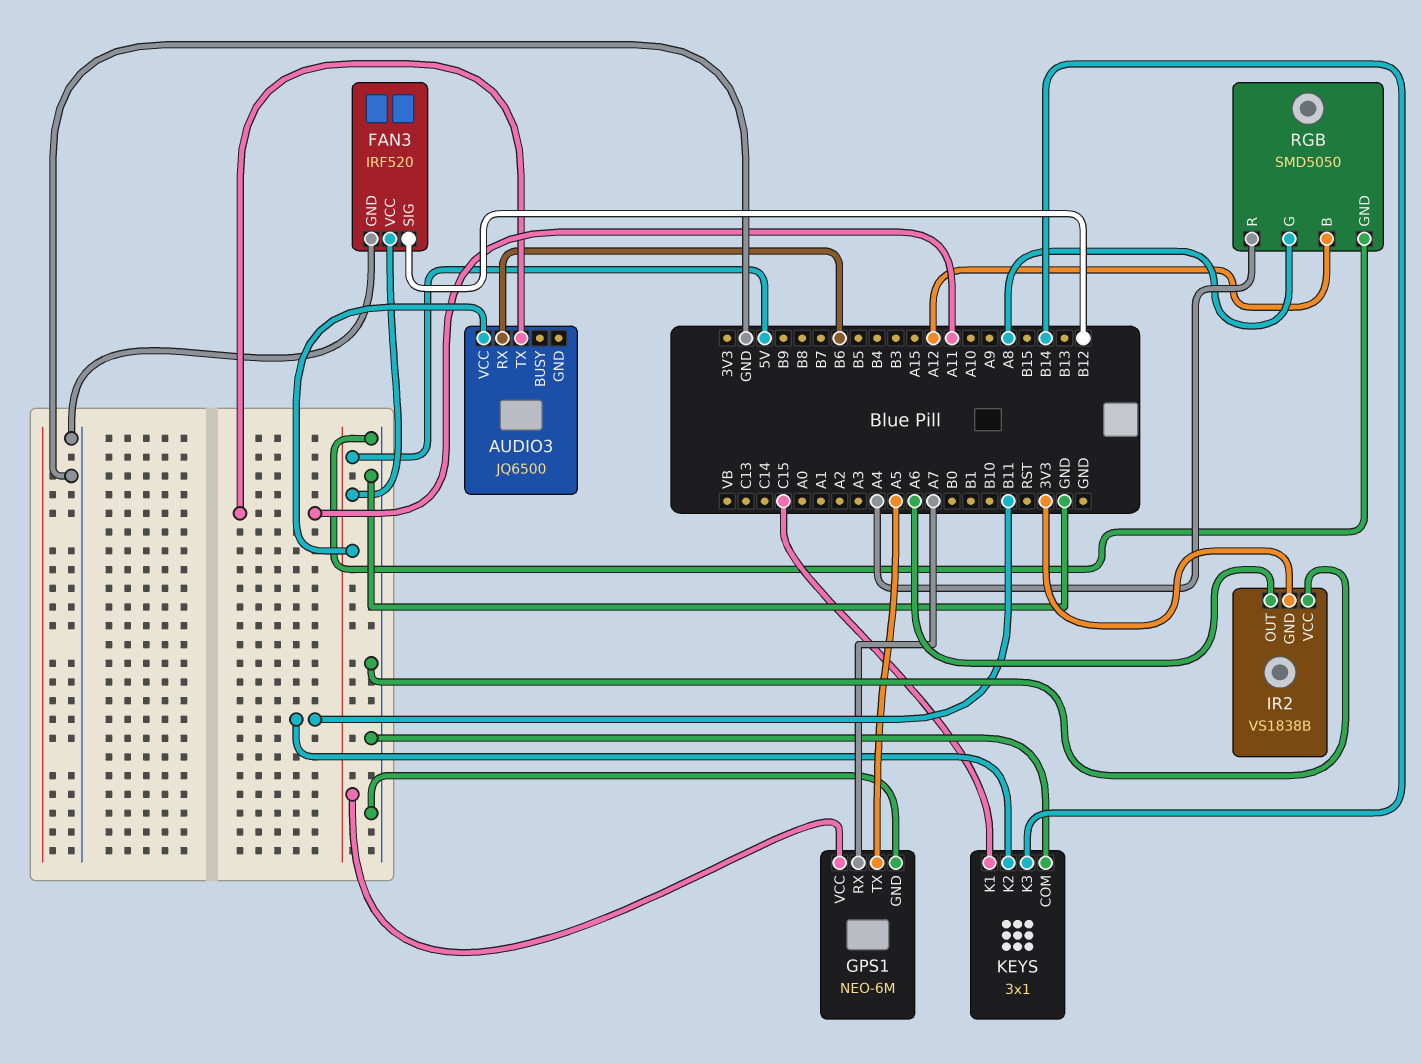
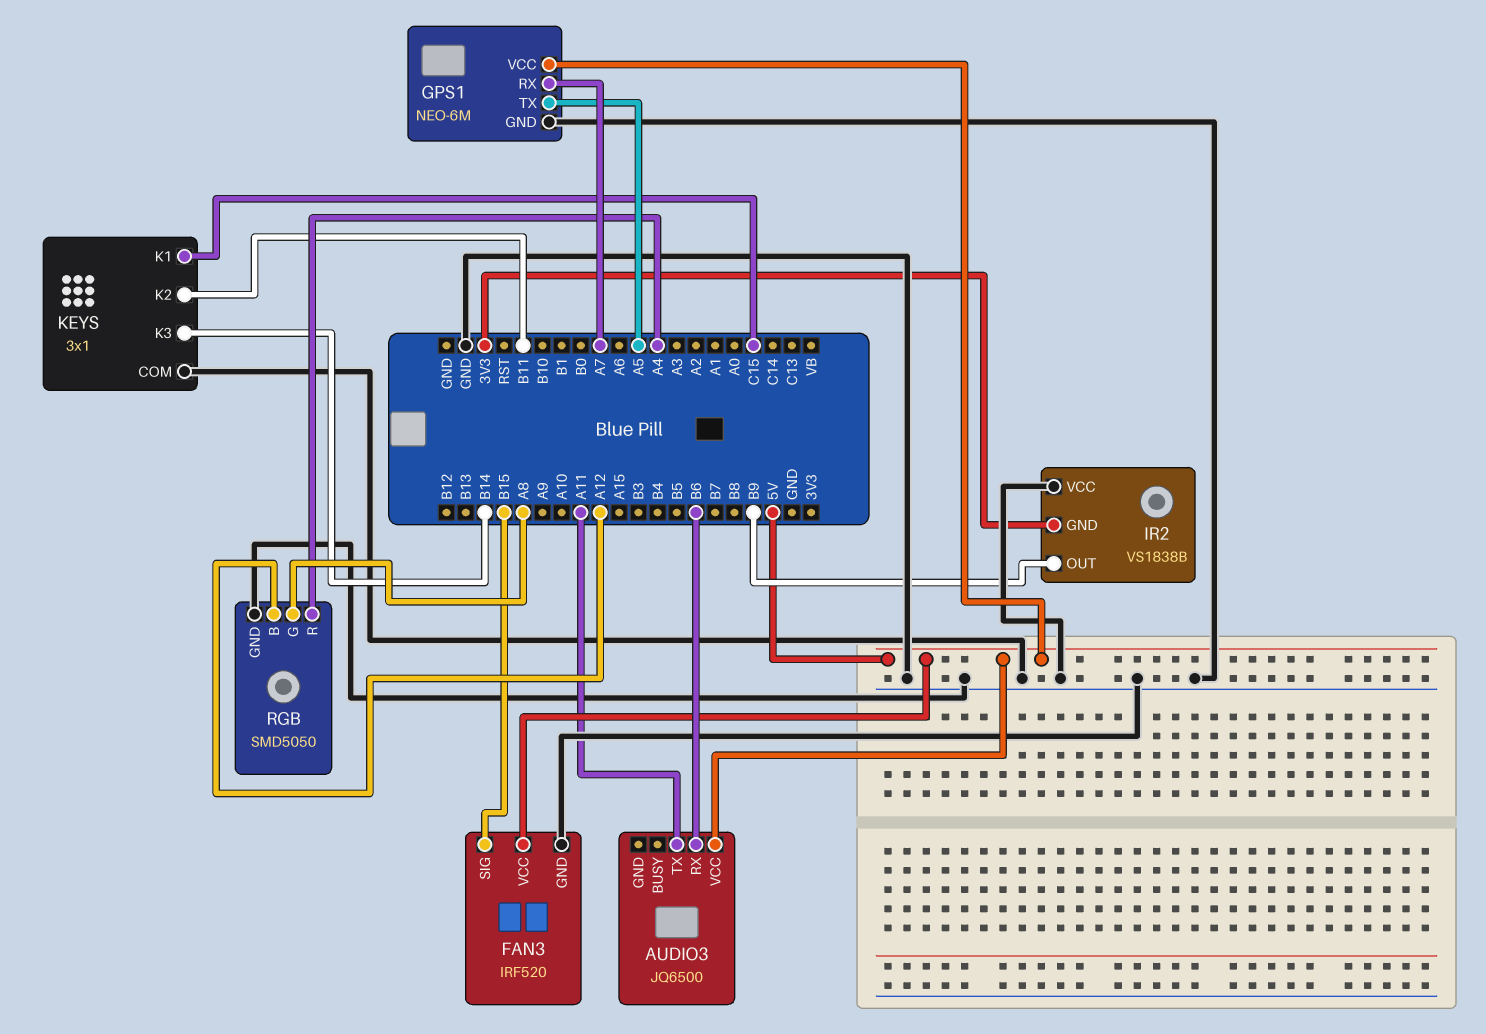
FAN3 pin SIG: B12 -> B15
IR2 pin OUT: A6 -> B9

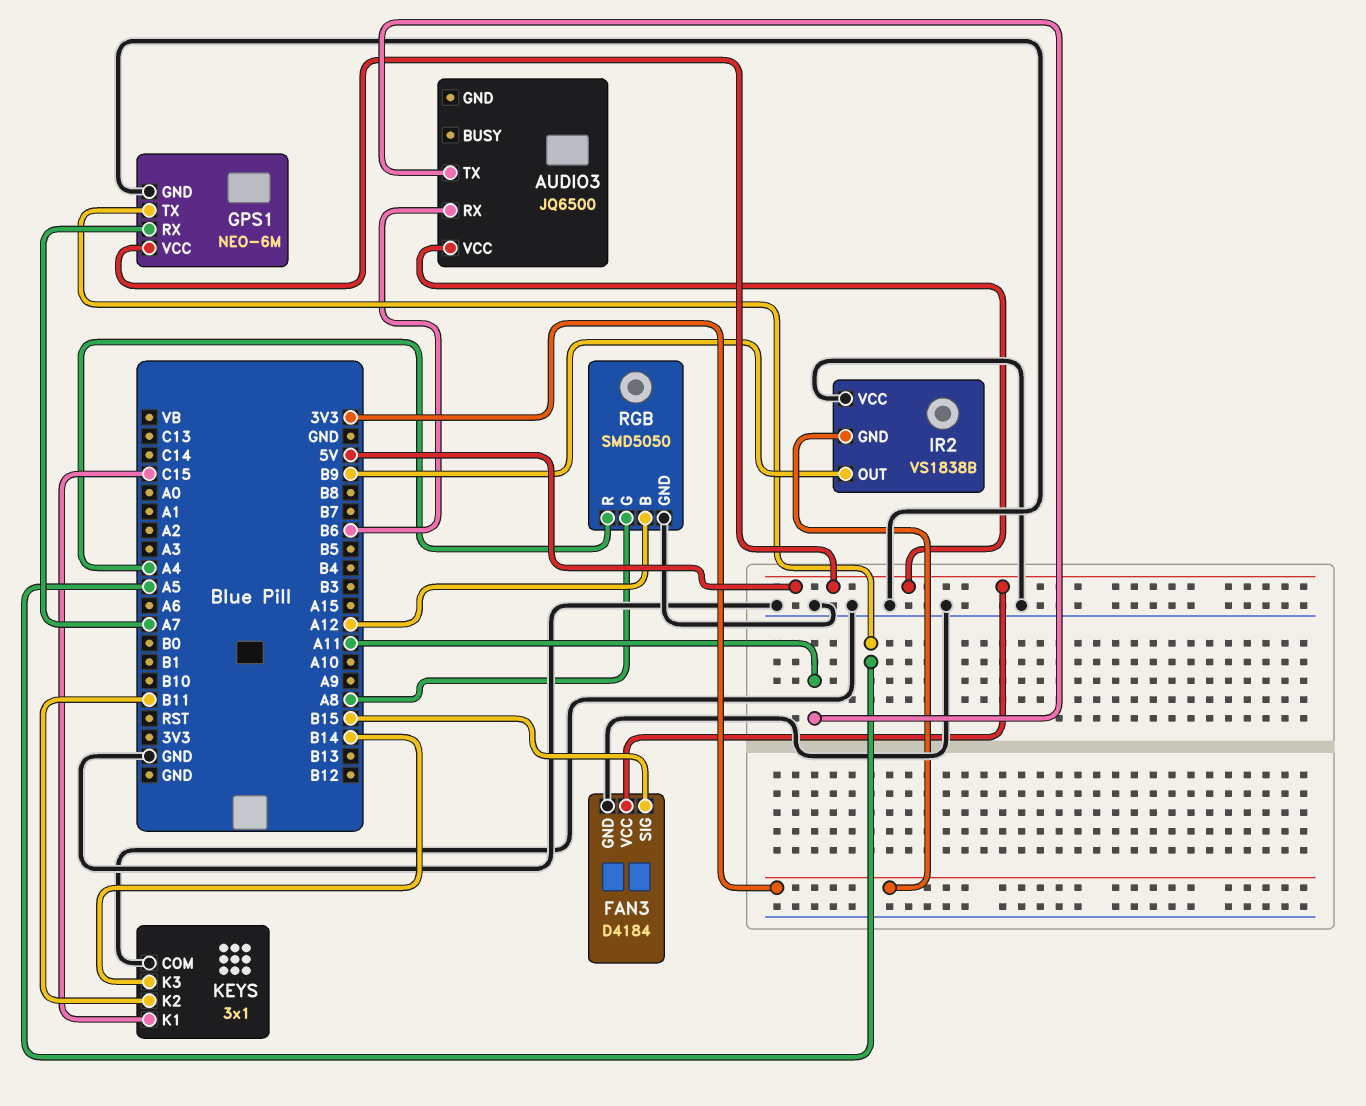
FAN3: IRF520 -> D4184

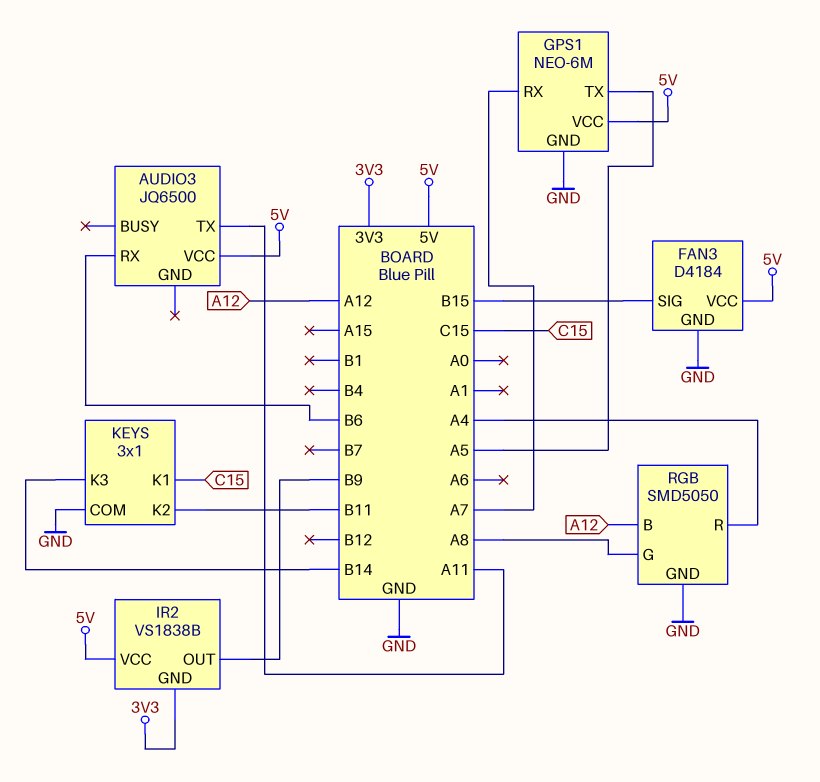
IR2 pin VCC: GND -> 5V

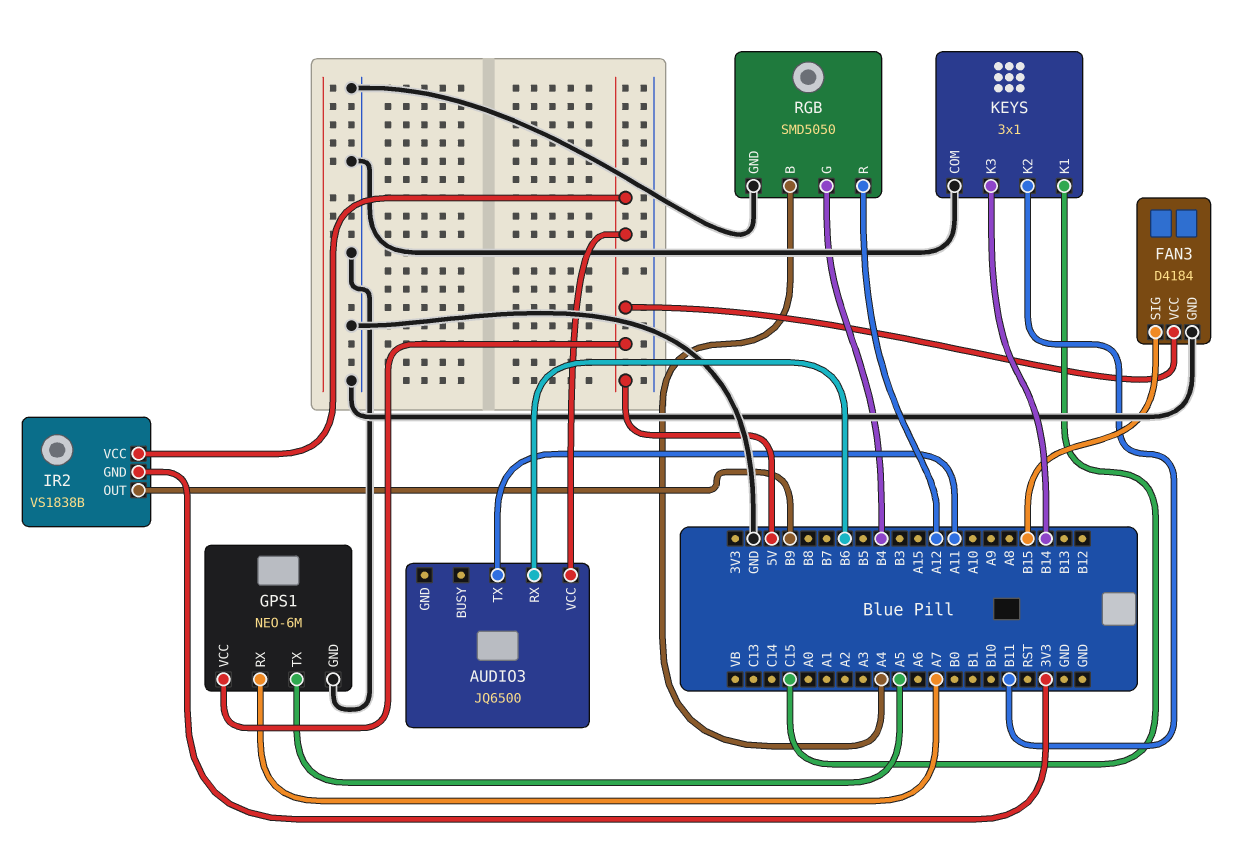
RGB pin B: A12 -> A4
RGB pin G: A8 -> B4
RGB pin R: A4 -> A12

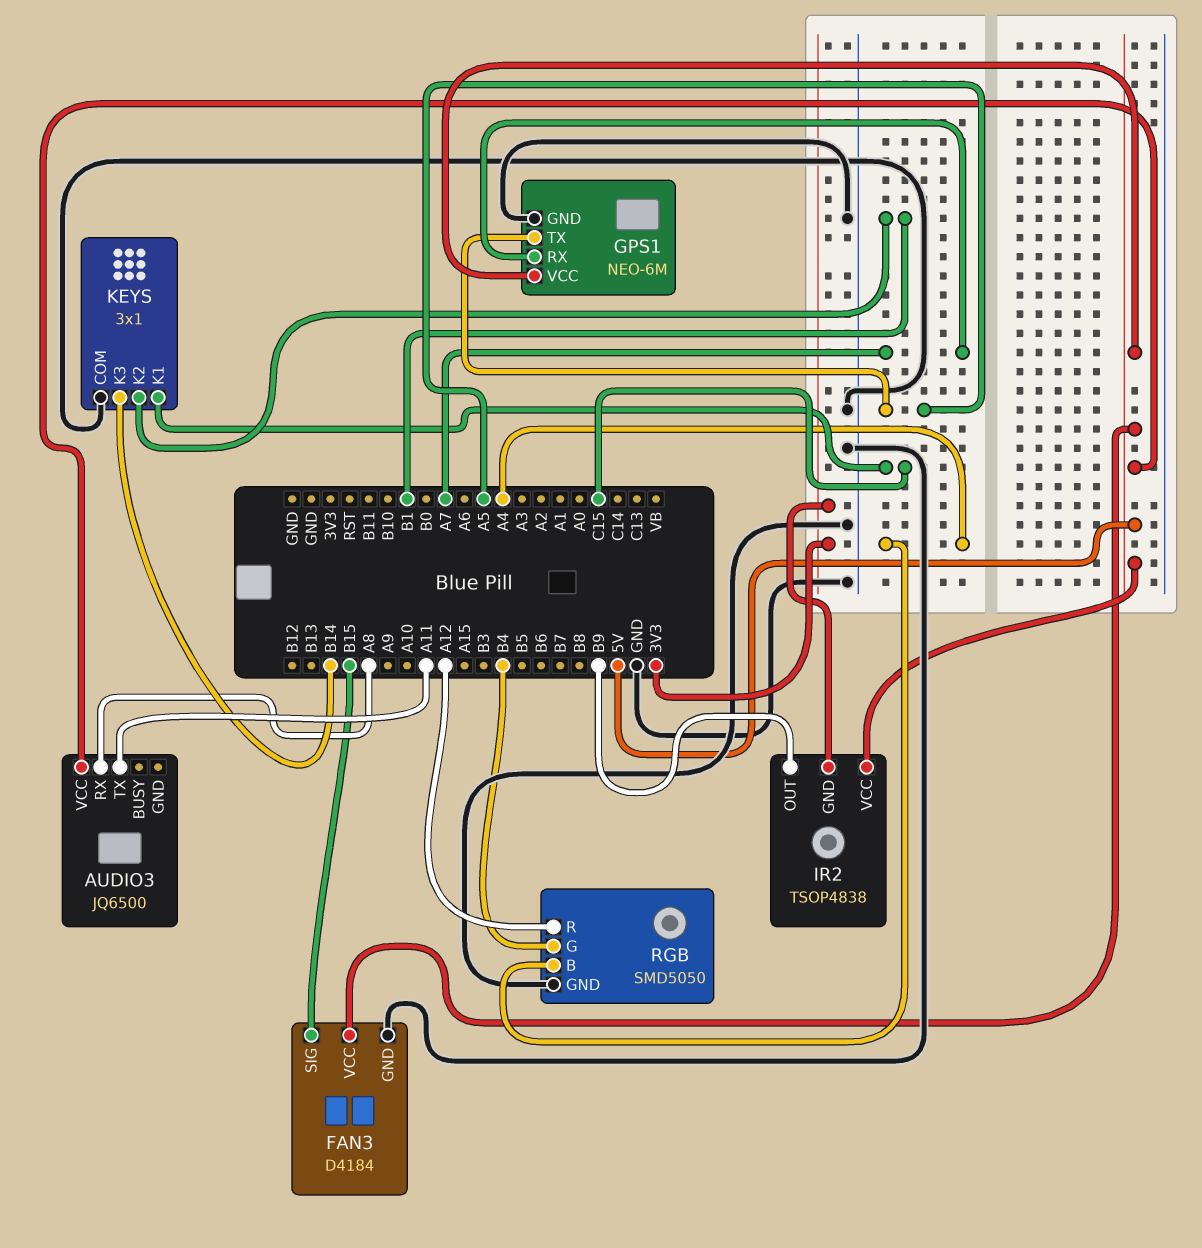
AUDIO3 pin RX: B6 -> A8
IR2: VS1838B -> TSOP4838
KEYS pin K2: B11 -> B1

